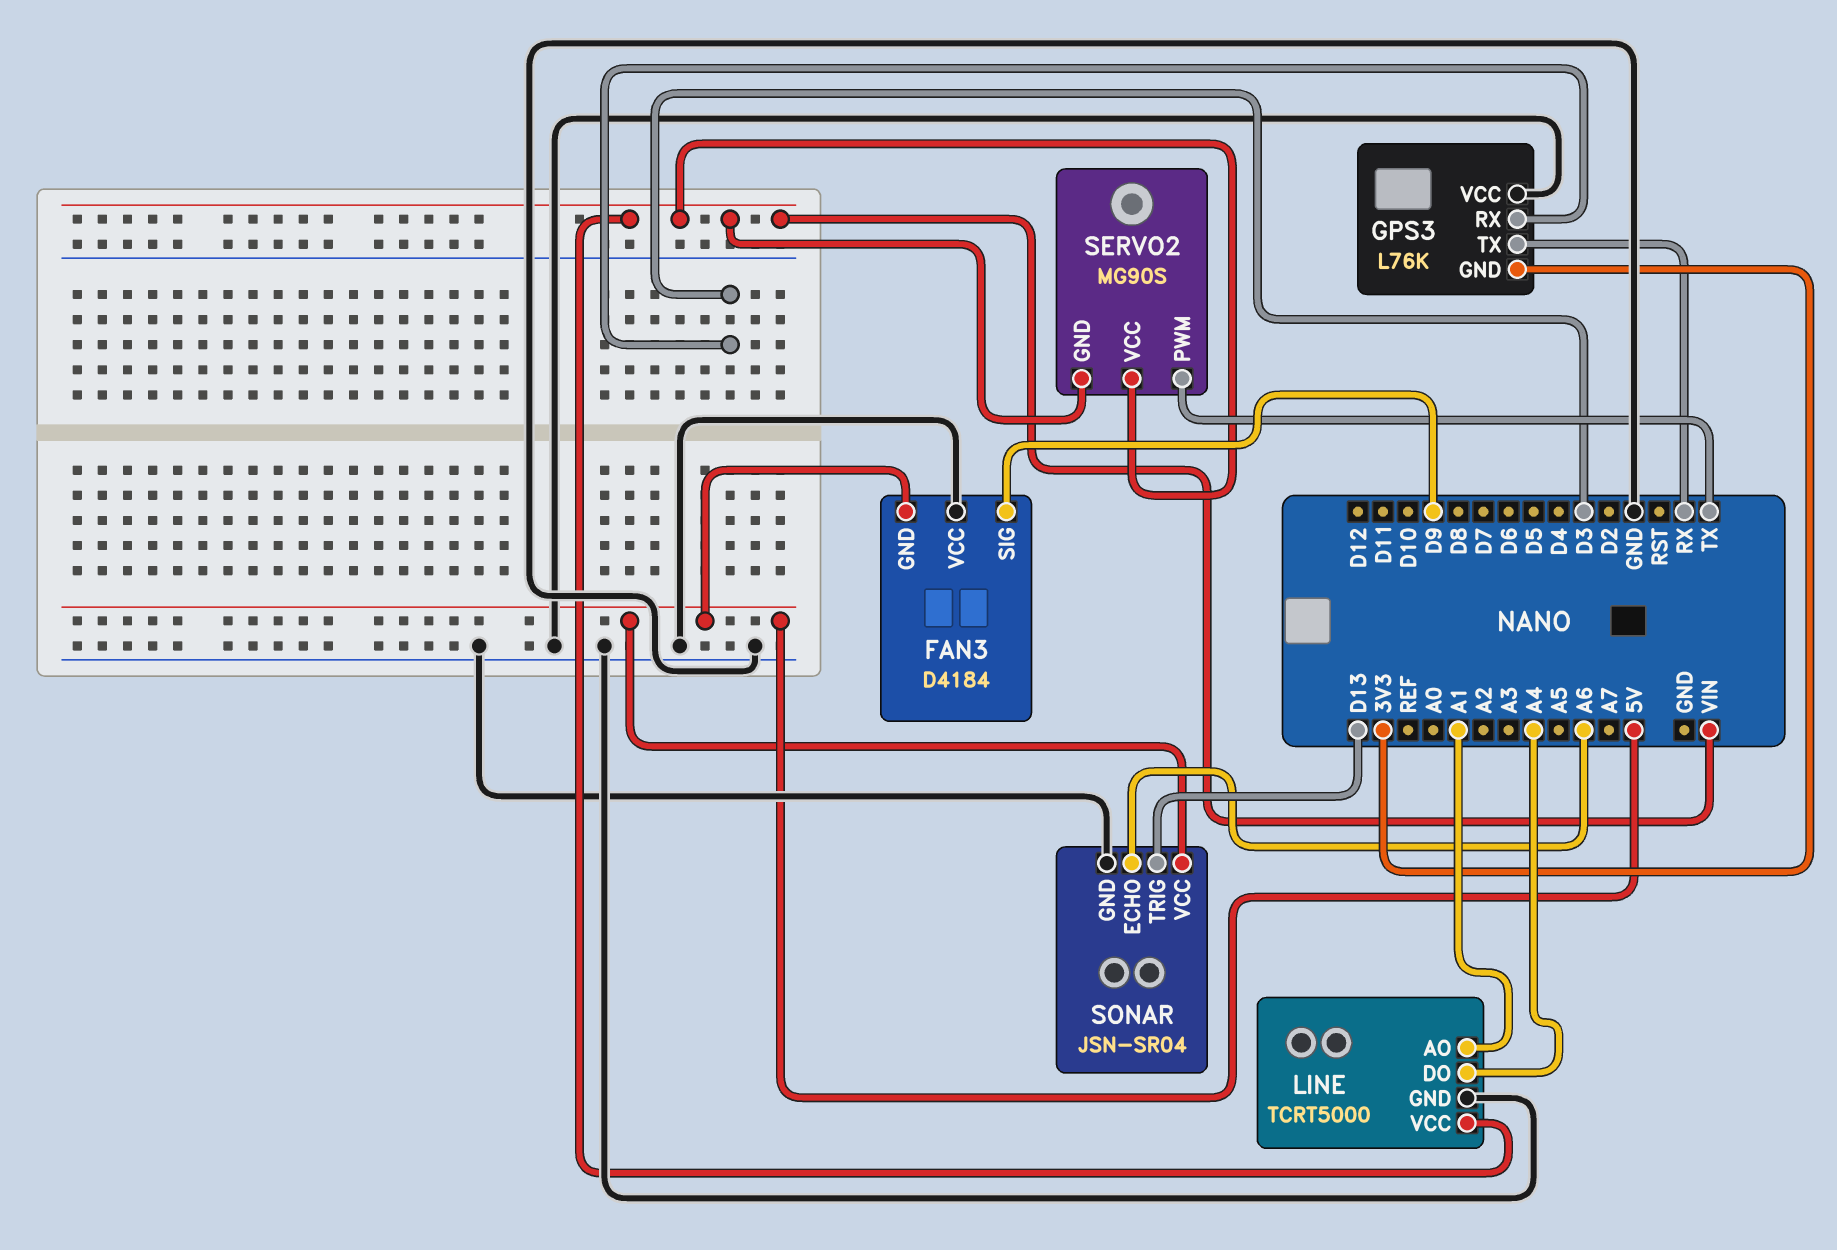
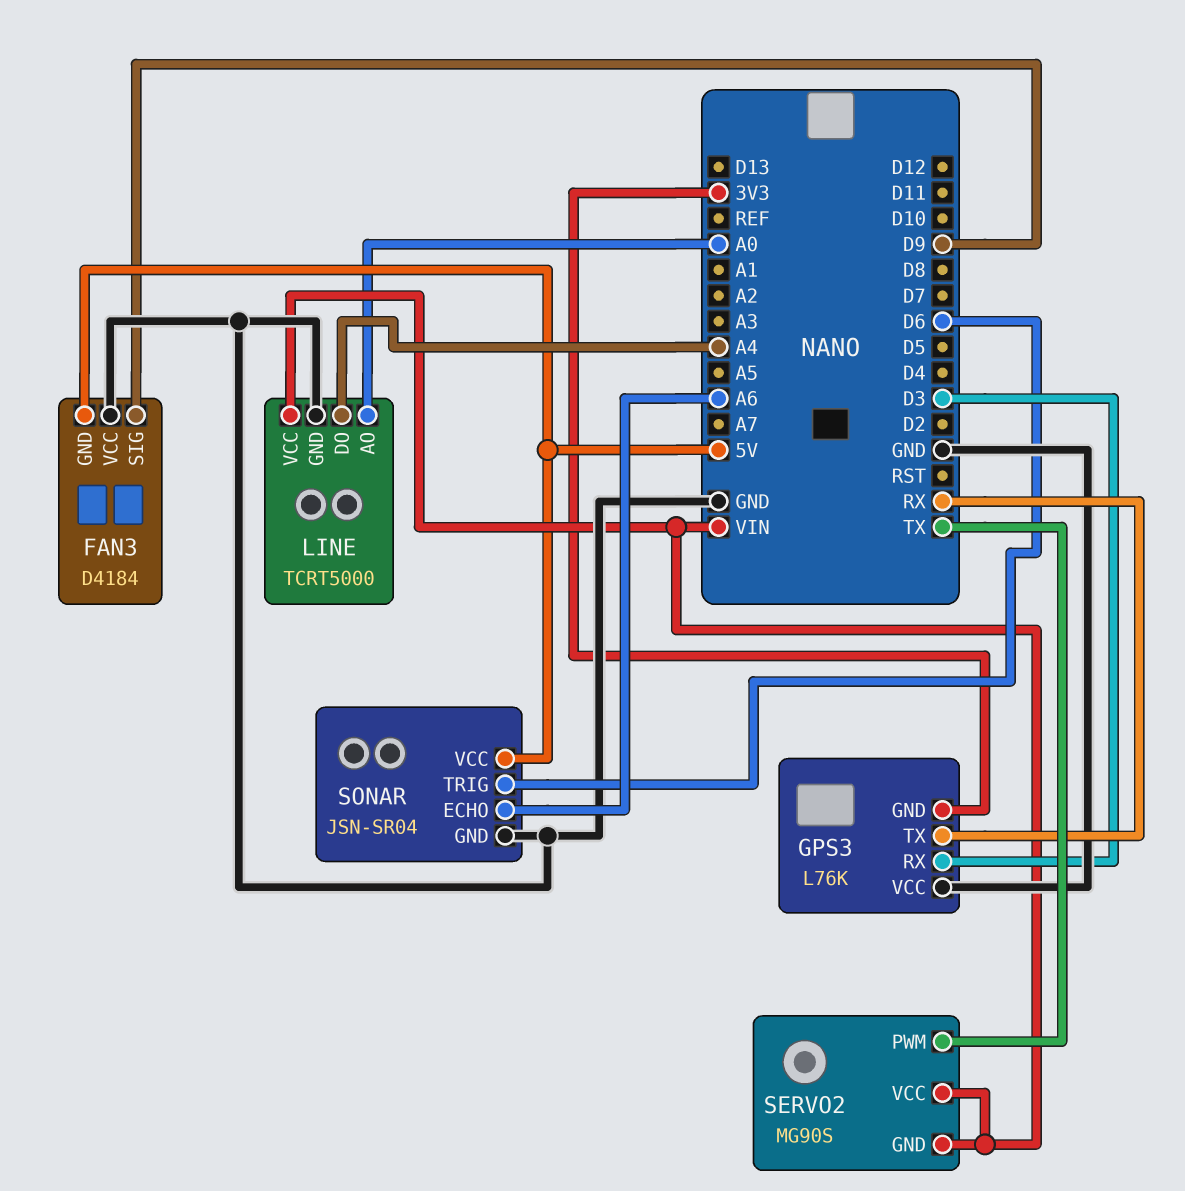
LINE pin AO: A1 -> A0
SONAR pin TRIG: D13 -> D6

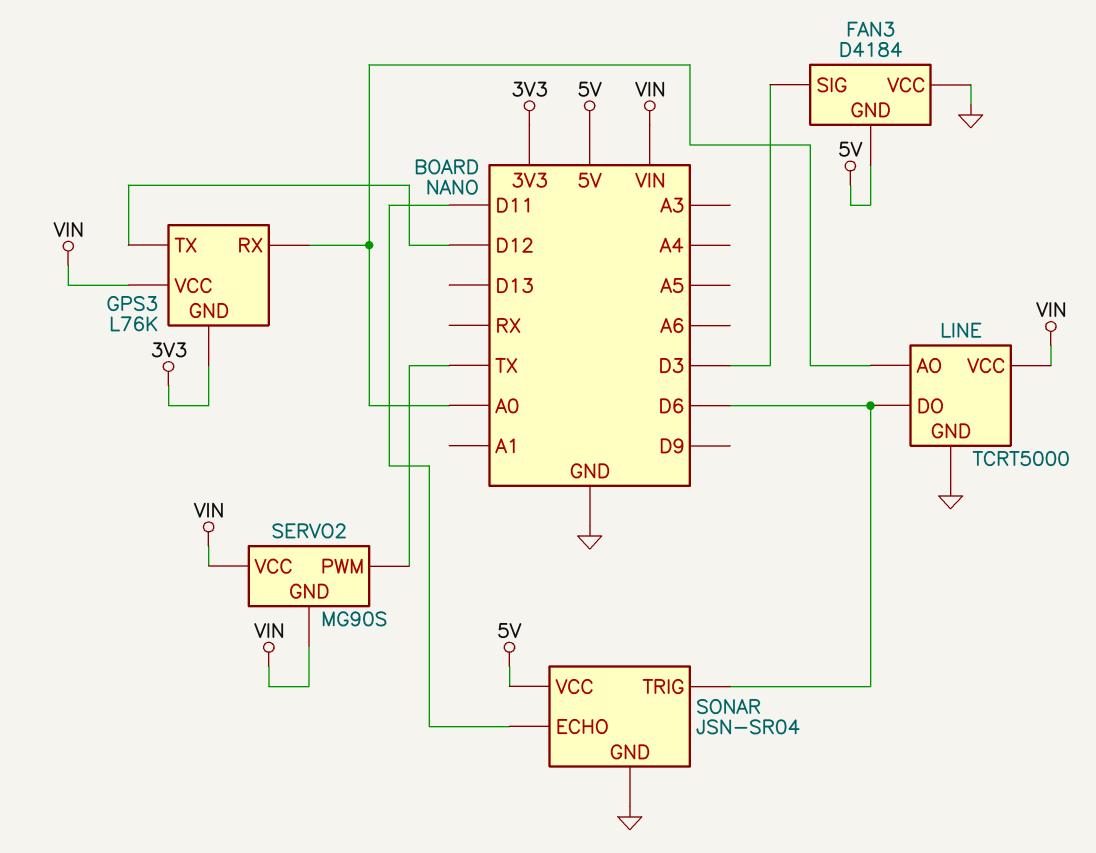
FAN3 pin SIG: D9 -> D3
GPS3 pin RX: D3 -> A0
GPS3 pin TX: RX -> D12
GPS3 pin VCC: GND -> VIN
LINE pin DO: A4 -> D6
SONAR pin ECHO: A6 -> D11

